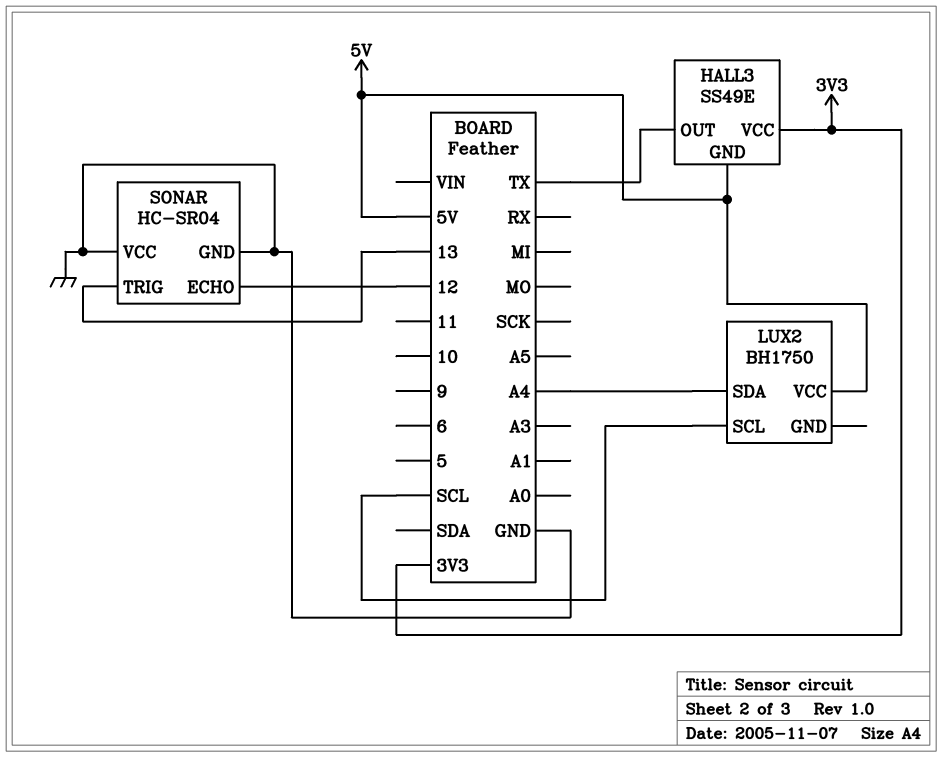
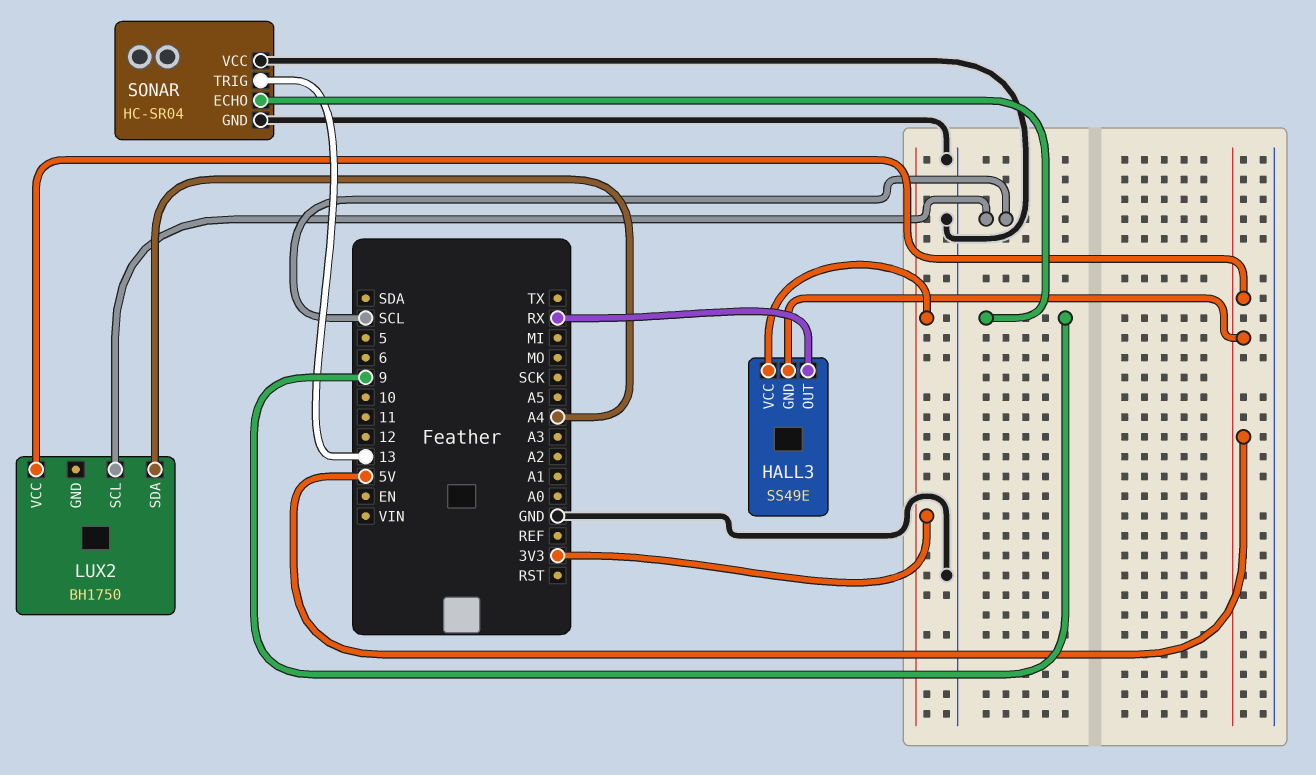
HALL3 pin OUT: TX -> RX
SONAR pin ECHO: 12 -> 9

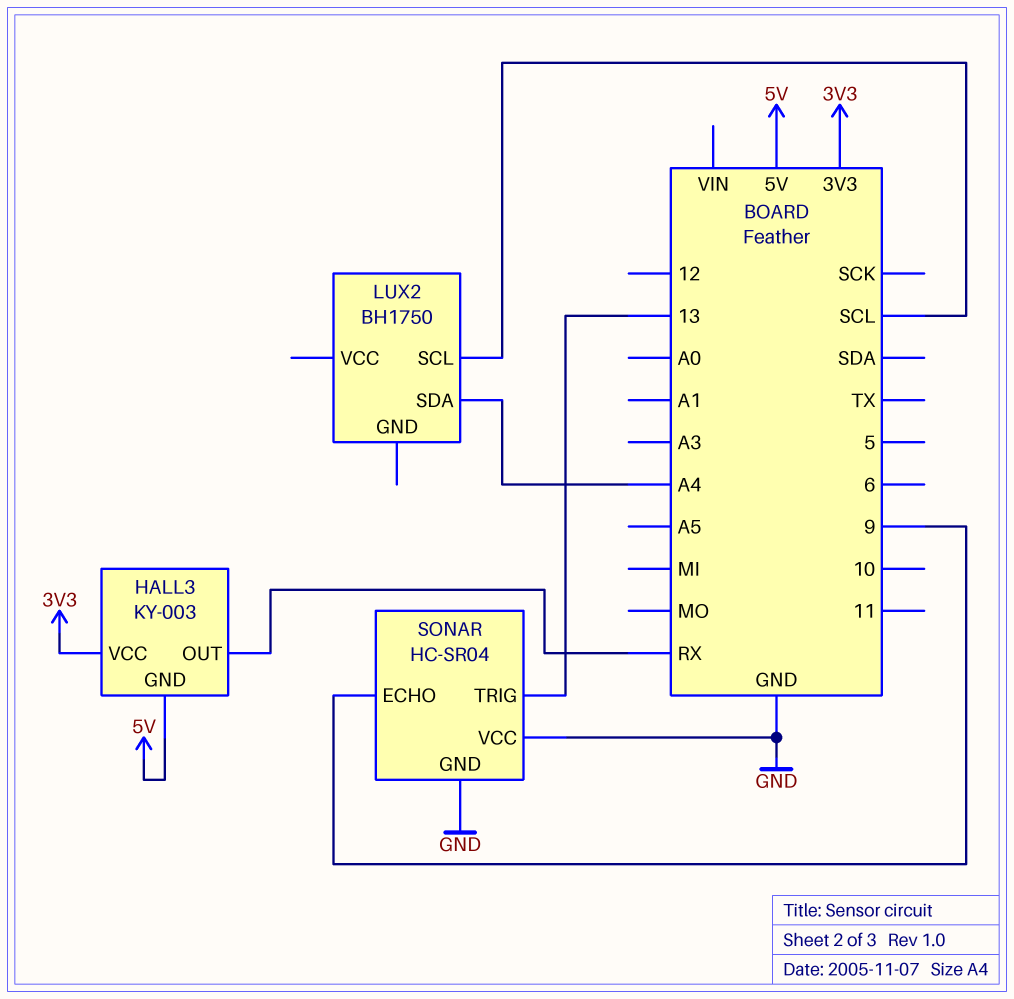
HALL3: SS49E -> KY-003
LUX2 pin VCC: 5V -> none

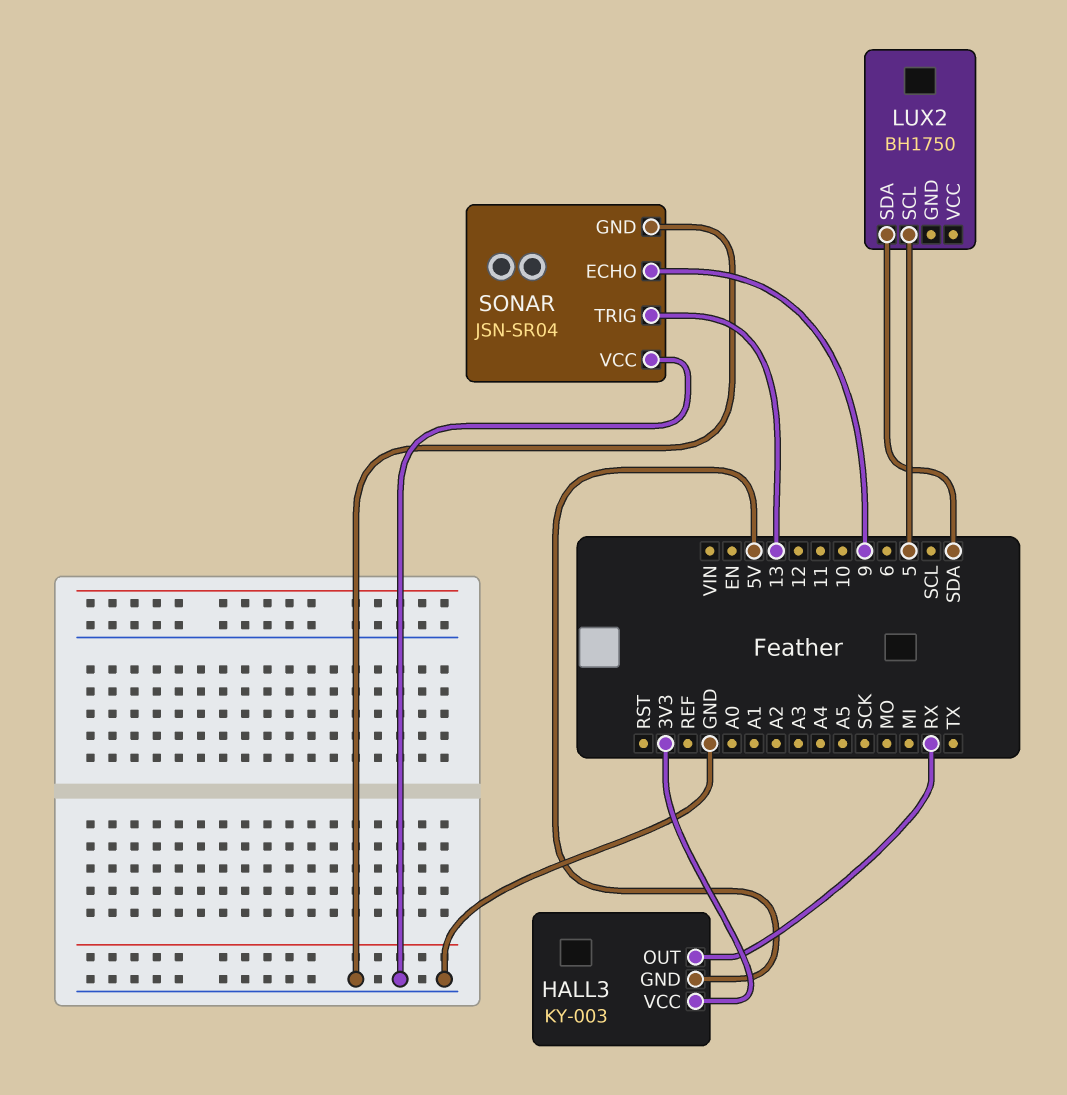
LUX2 pin SCL: SCL -> 5
LUX2 pin SDA: A4 -> SDA
SONAR: HC-SR04 -> JSN-SR04

